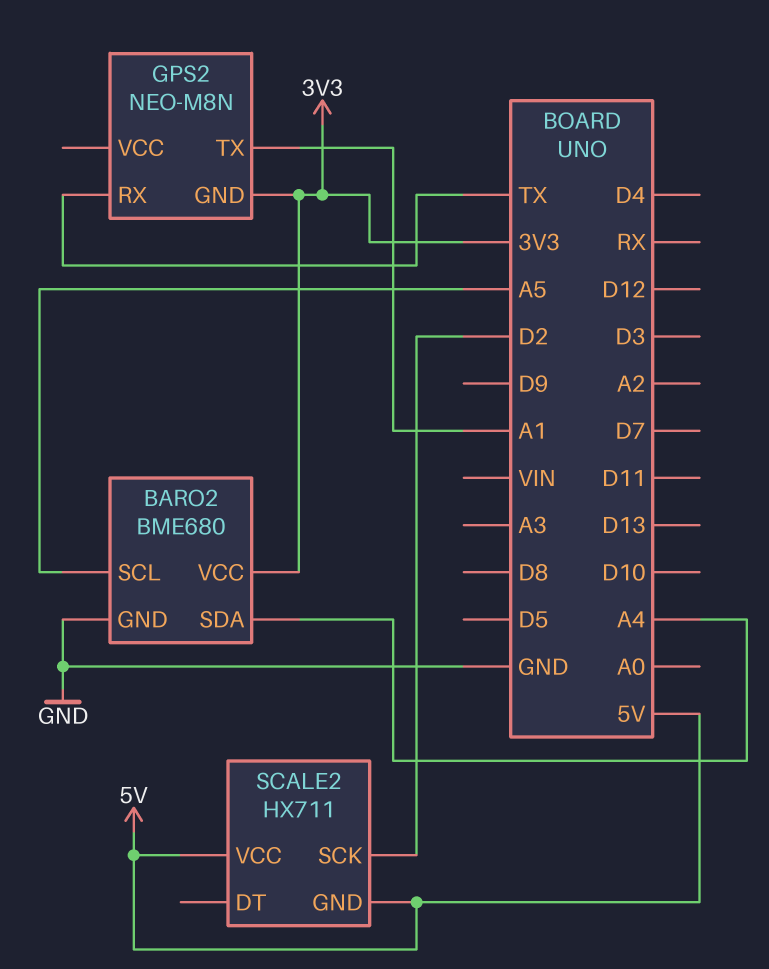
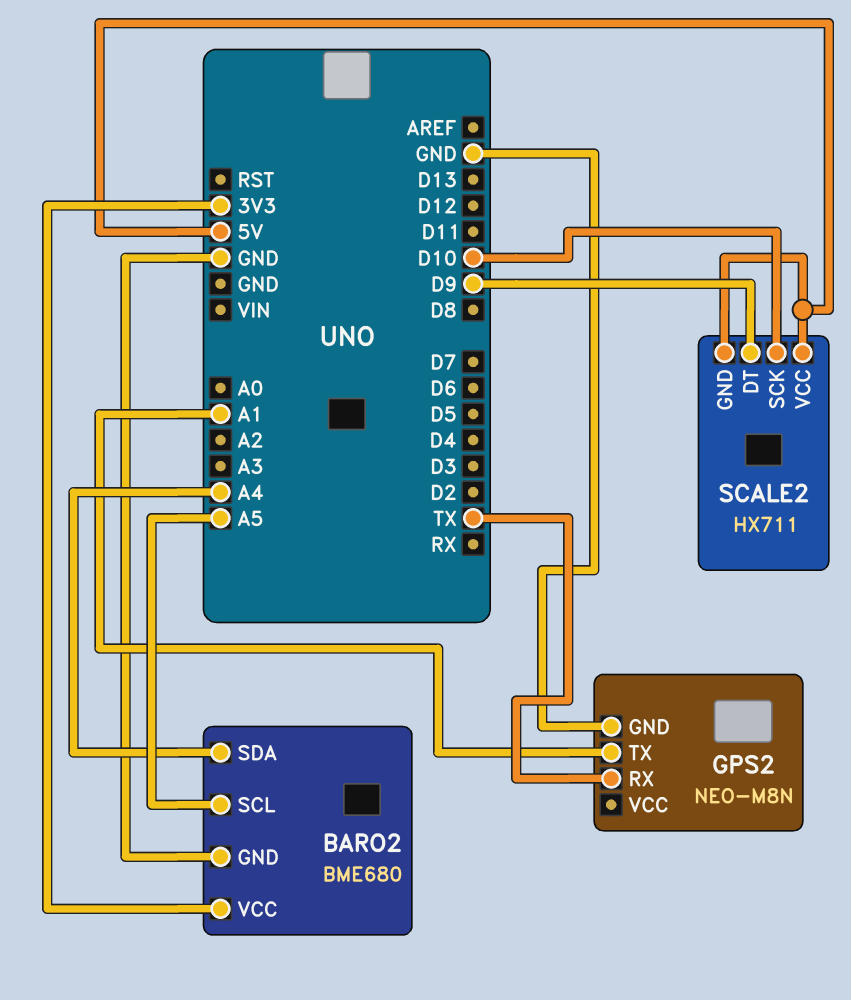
GPS2 pin GND: 3V3 -> GND
SCALE2 pin DT: none -> D9
SCALE2 pin SCK: D2 -> D10

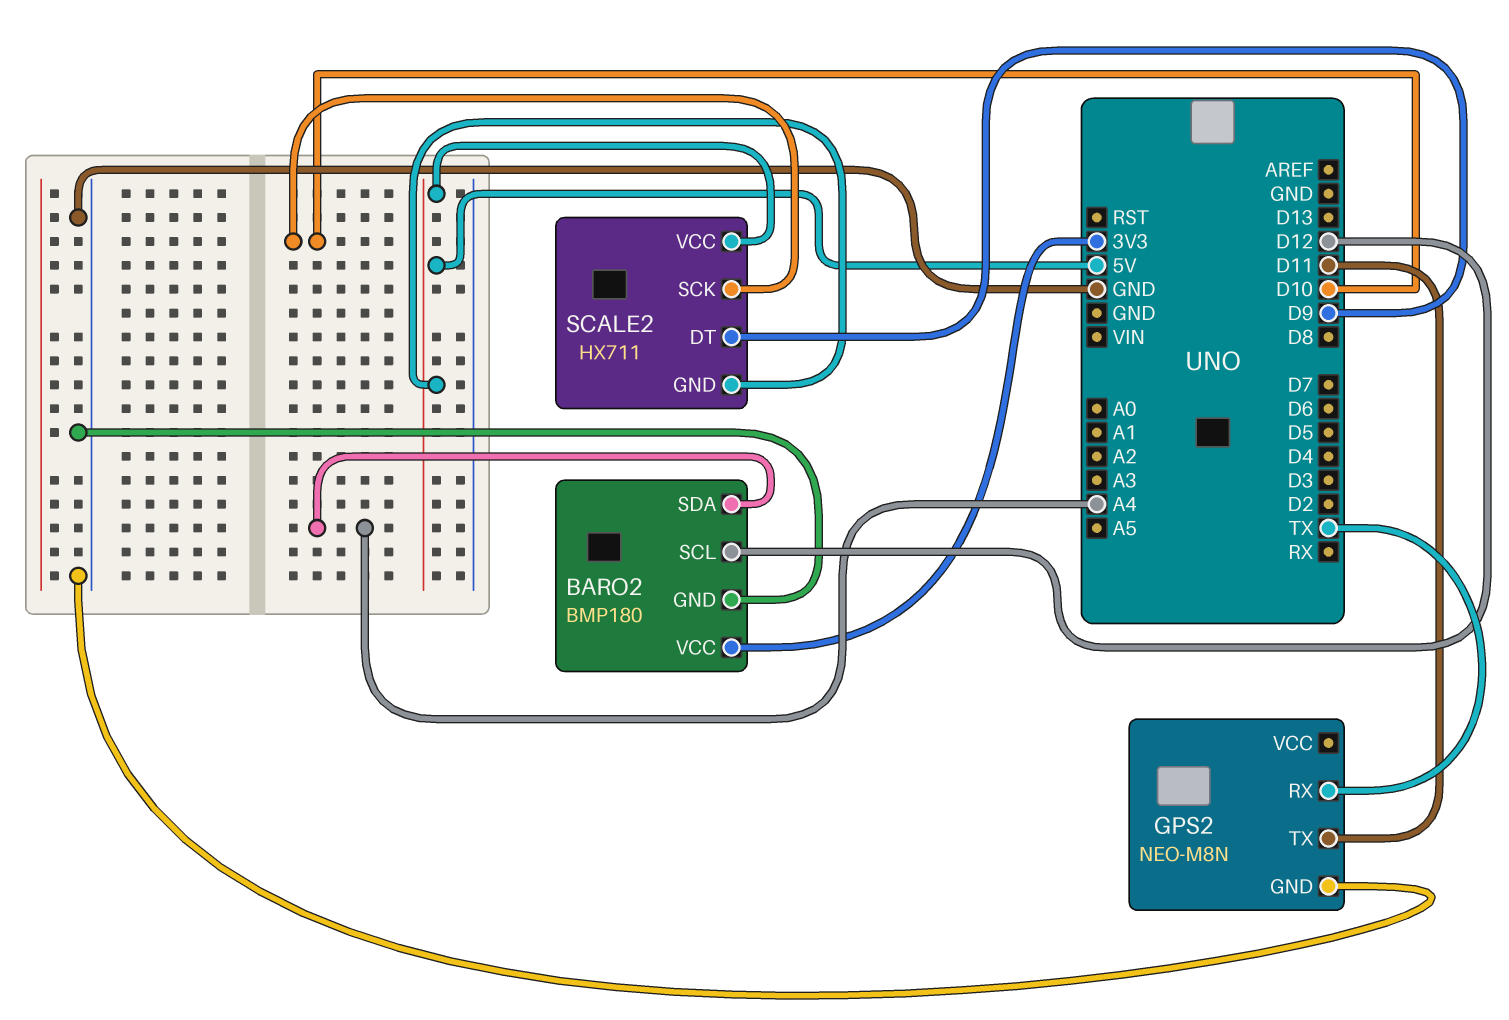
BARO2: BME680 -> BMP180
BARO2 pin SCL: A5 -> D12
GPS2 pin TX: A1 -> D11

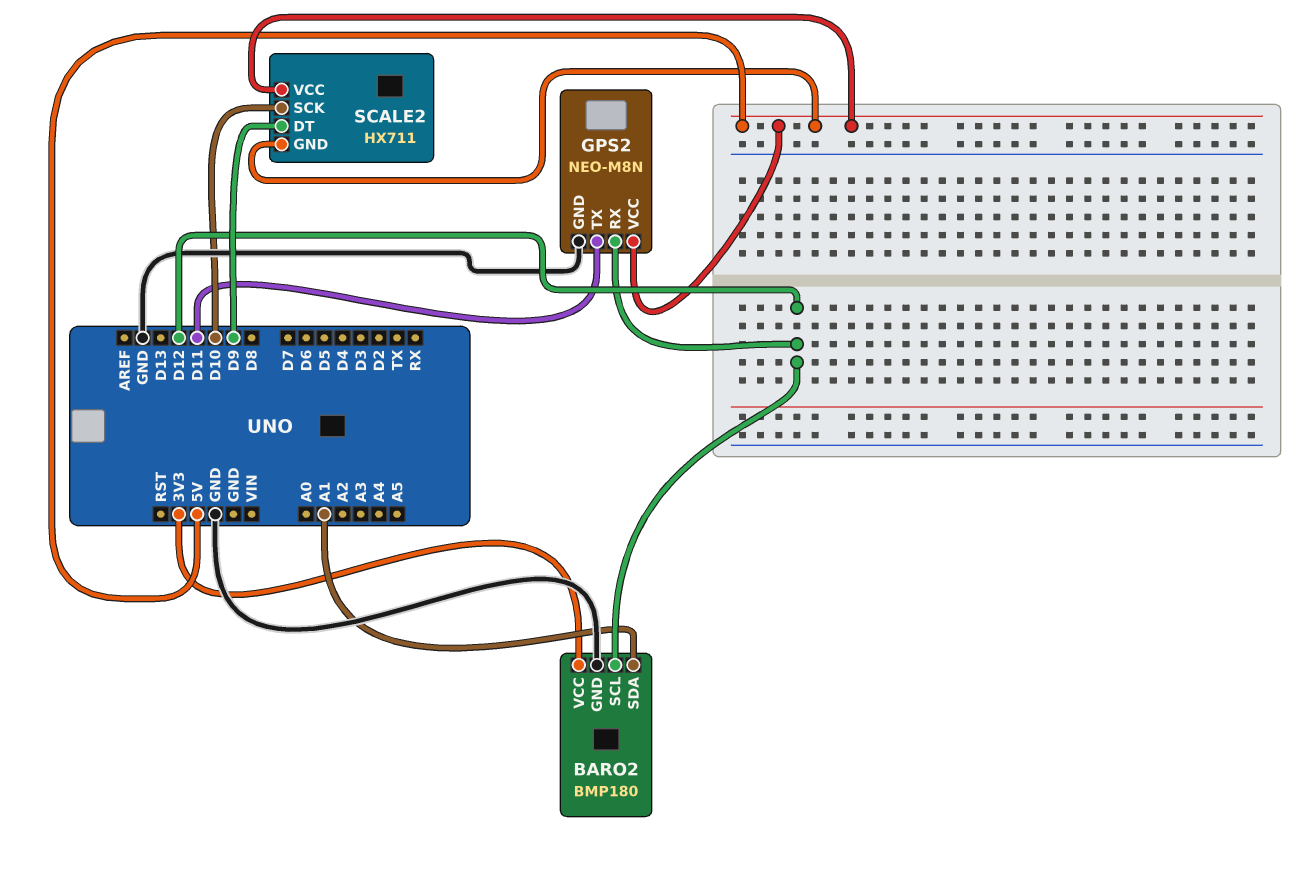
BARO2 pin SDA: A4 -> A1
GPS2 pin RX: TX -> D12
GPS2 pin VCC: none -> 5V

